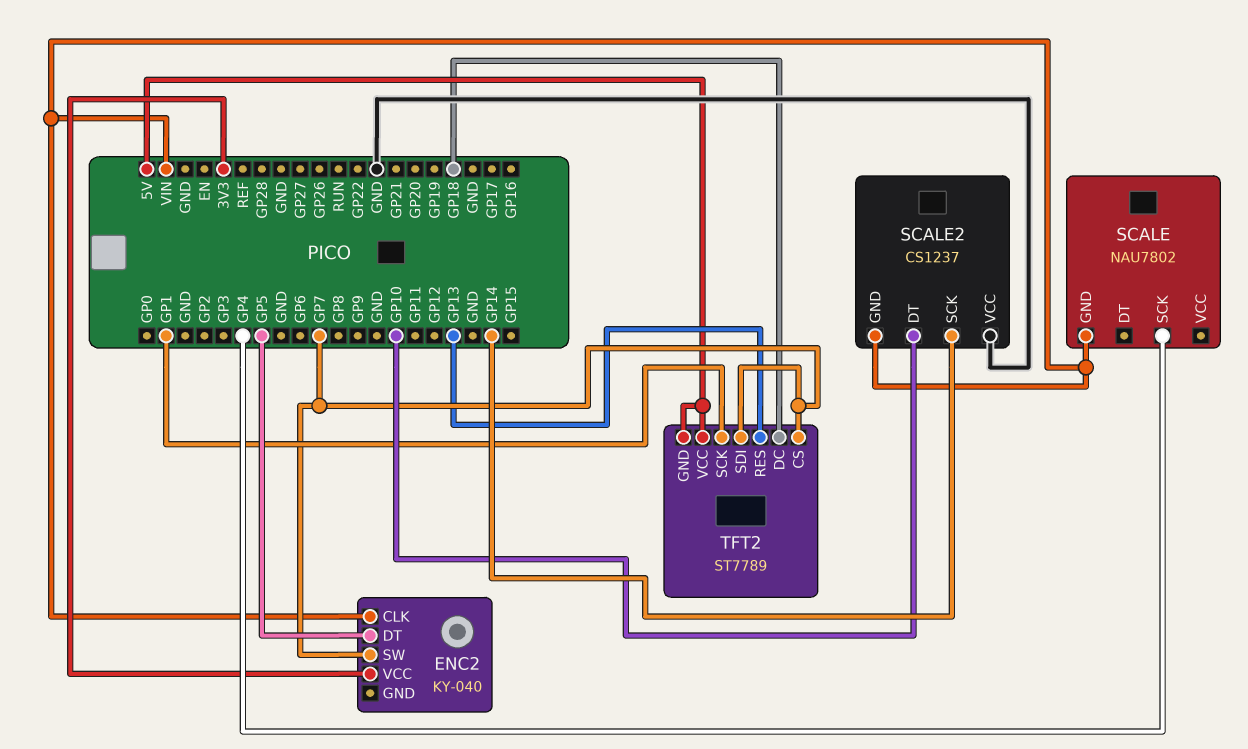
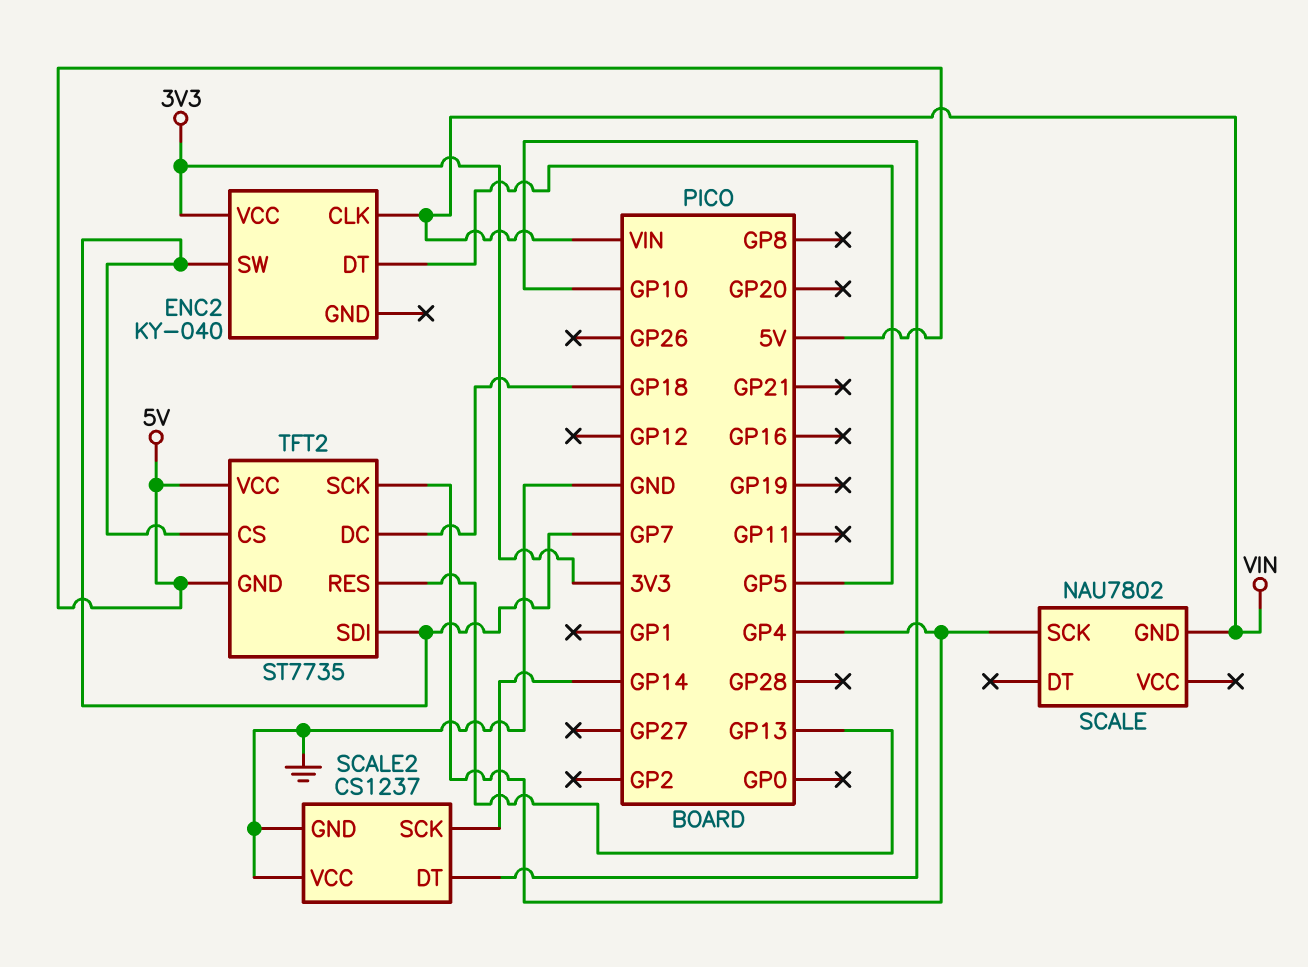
SCALE2 pin GND: VIN -> GND
TFT2: ST7789 -> ST7735
TFT2 pin SCK: GP1 -> GP4

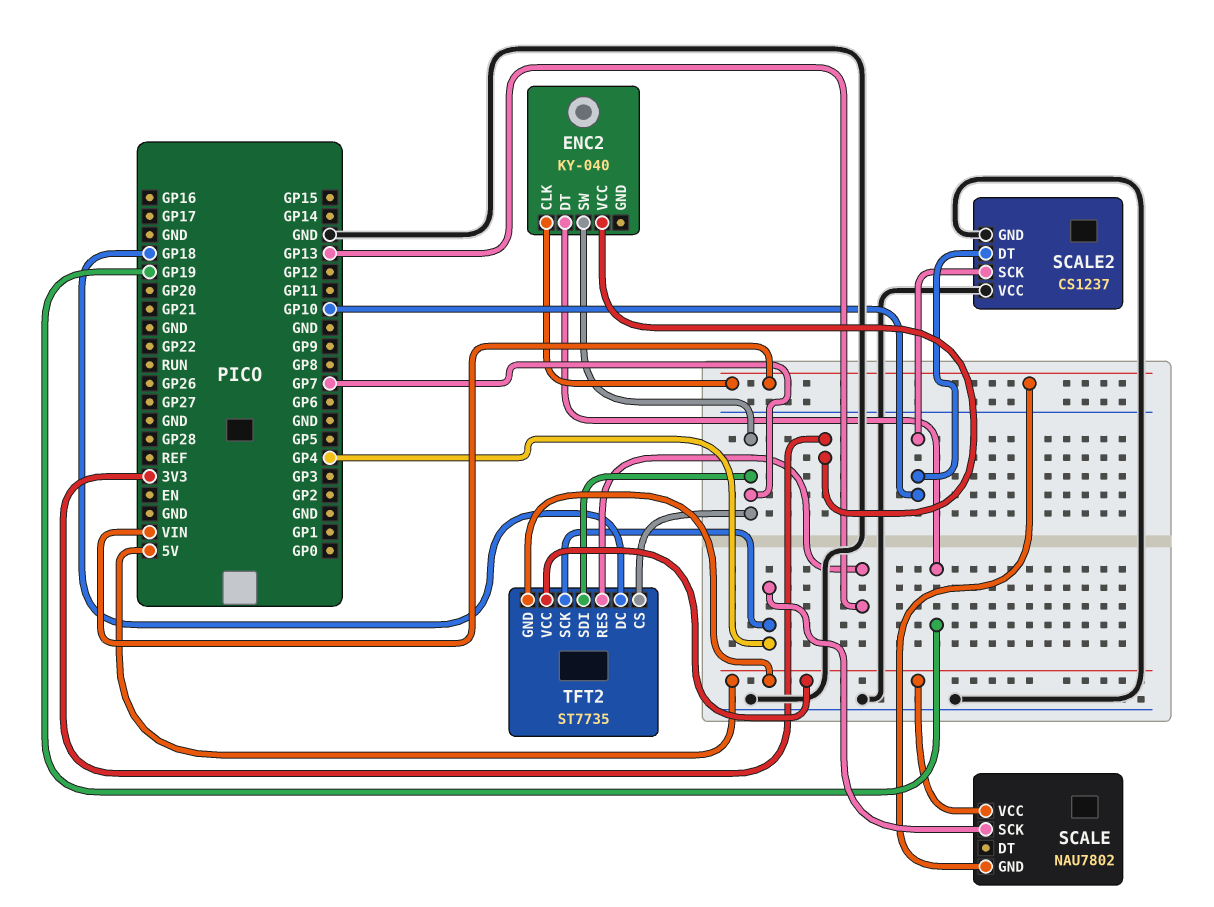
ENC2 pin DT: GP5 -> GP19
SCALE pin VCC: none -> 5V
SCALE2 pin SCK: GP14 -> GP10

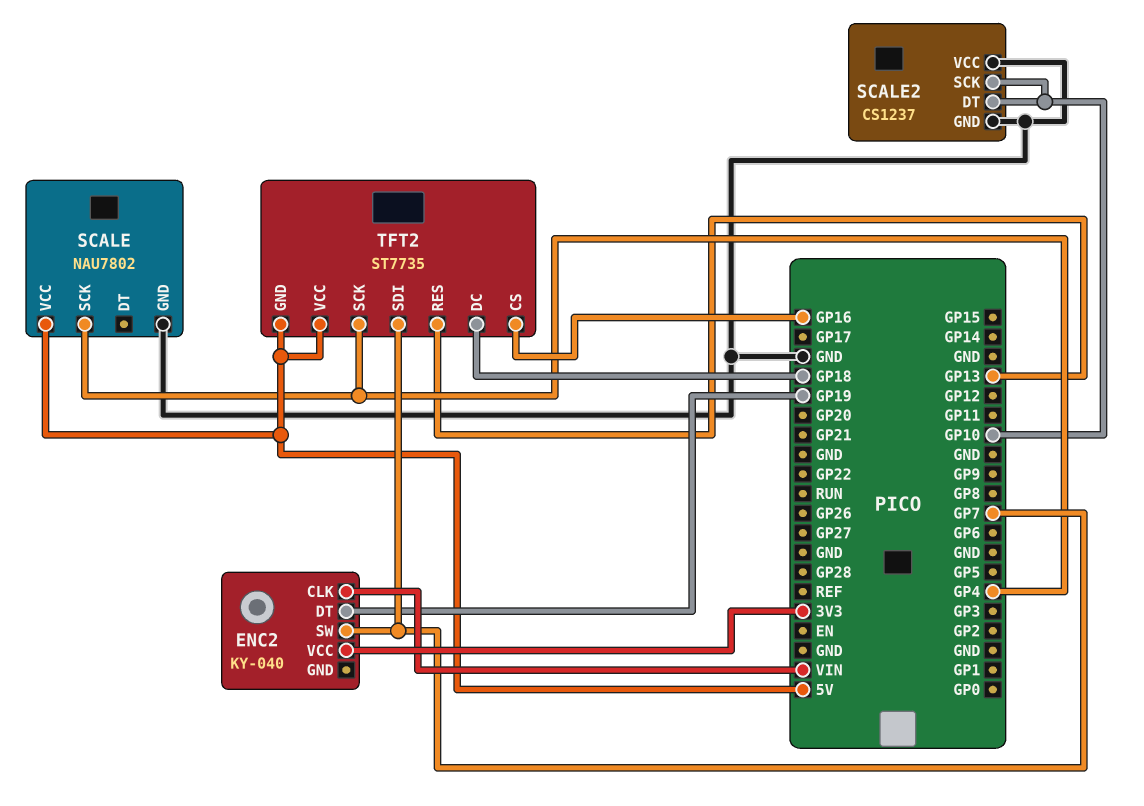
SCALE pin GND: VIN -> GND
TFT2 pin CS: GP7 -> GP16

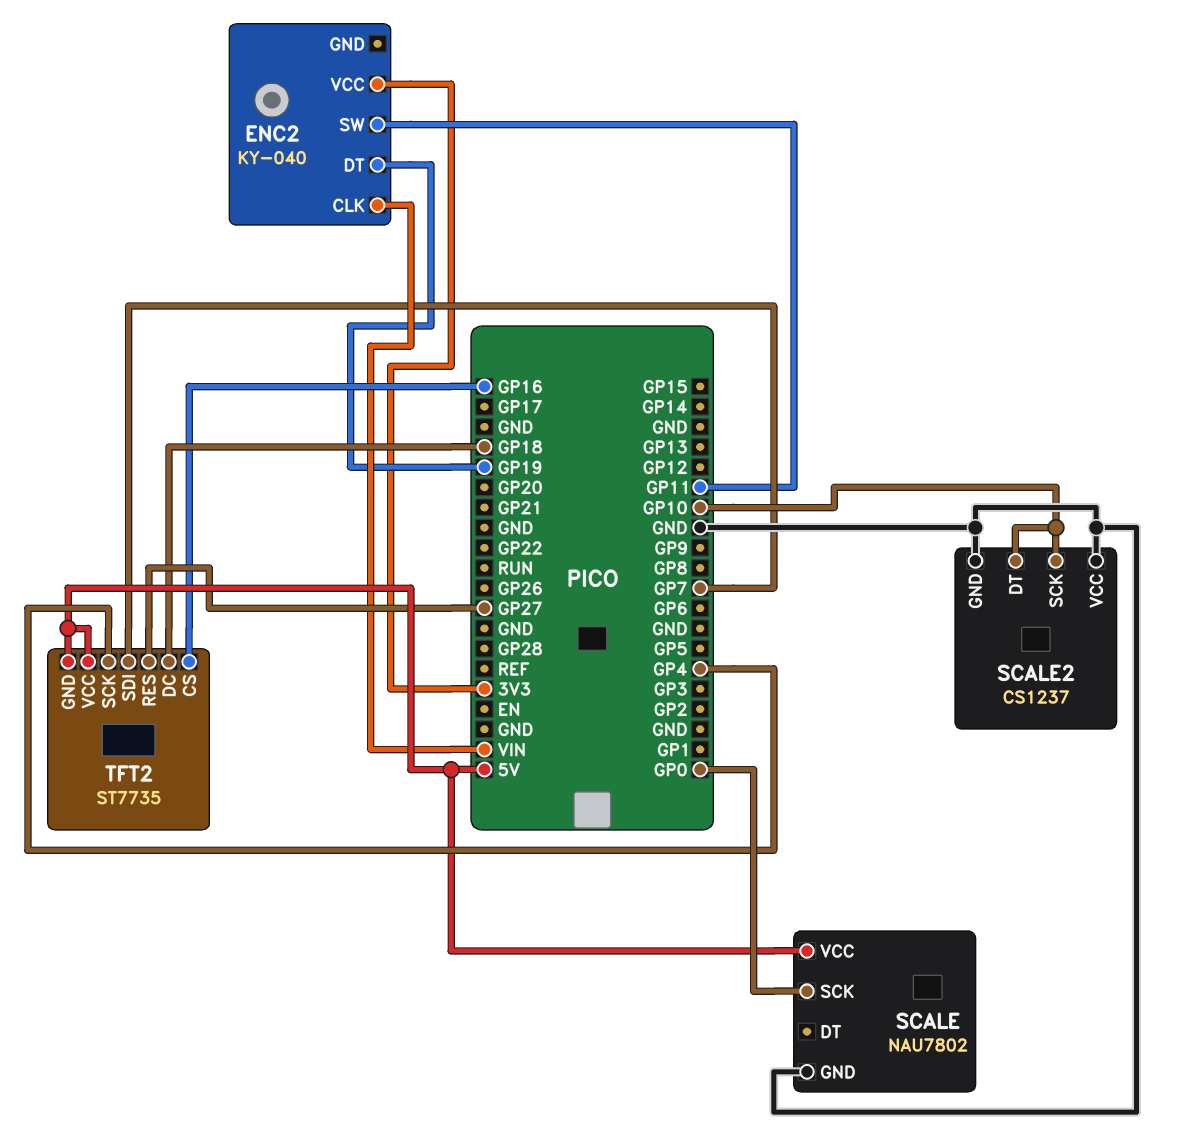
ENC2 pin SW: GP7 -> GP11
SCALE pin SCK: GP4 -> GP0
TFT2 pin RES: GP13 -> GP27

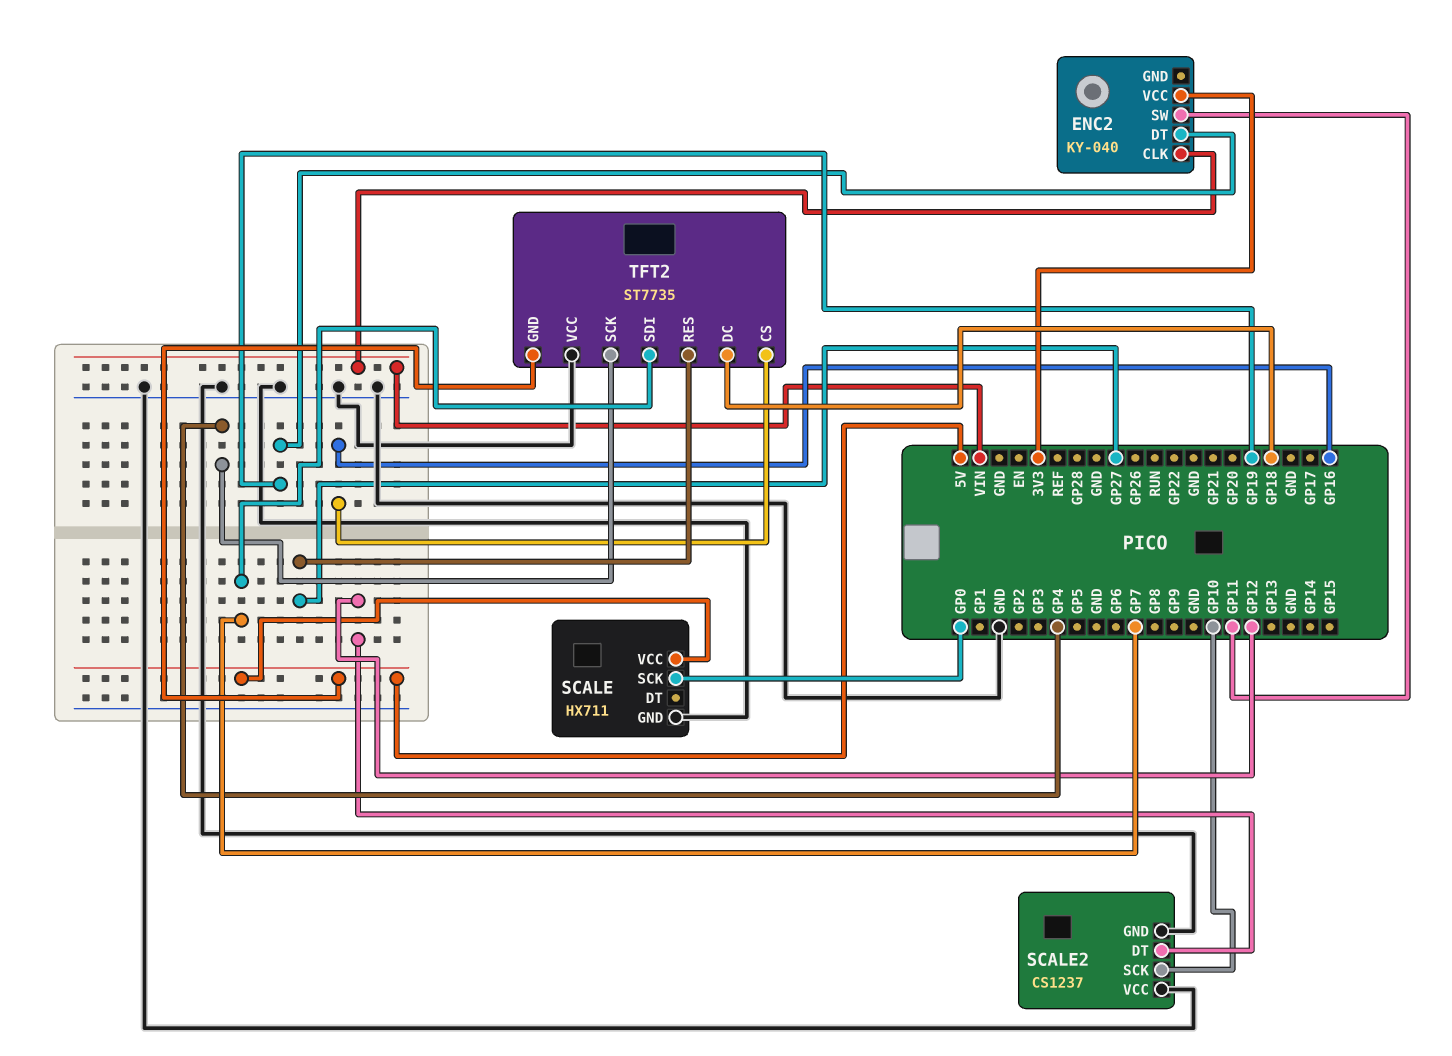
SCALE: NAU7802 -> HX711
SCALE2 pin DT: GP10 -> GP12
TFT2 pin VCC: 5V -> GND

